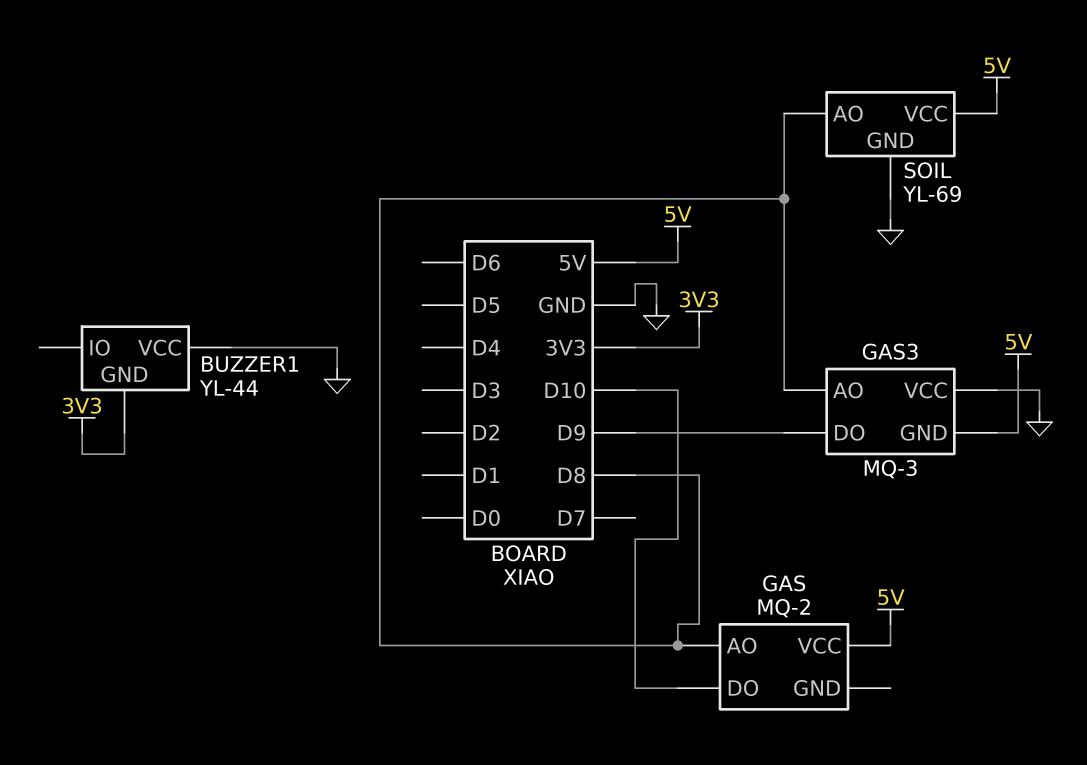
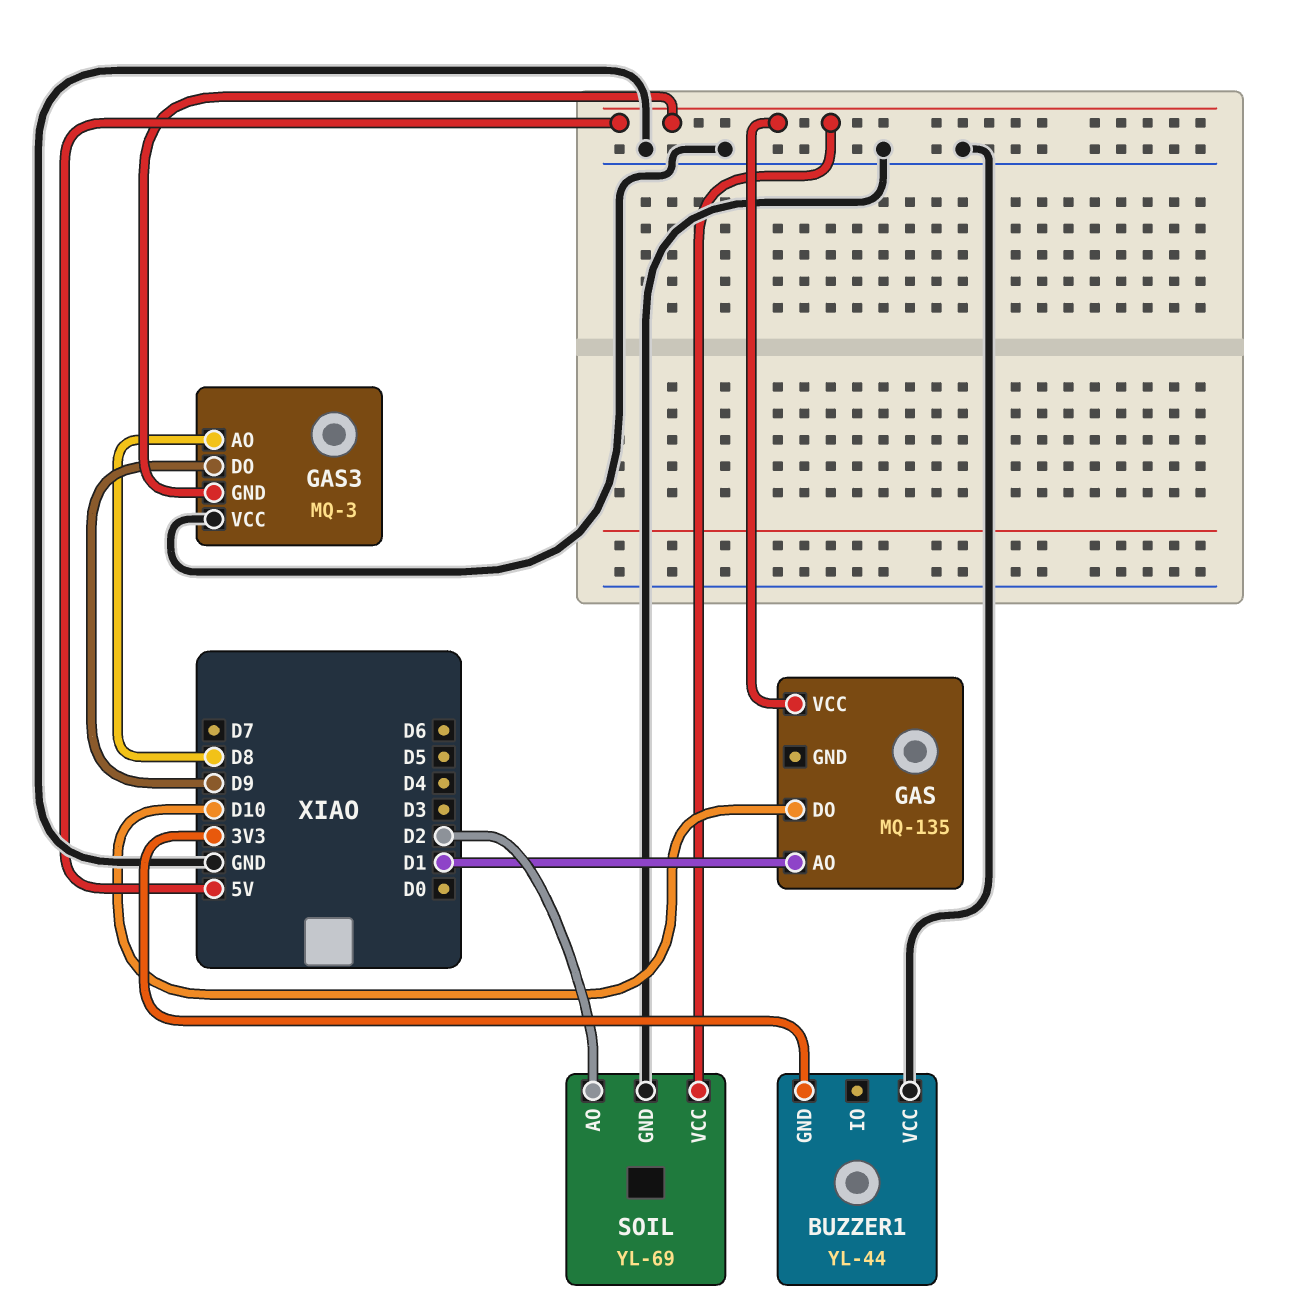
GAS: MQ-2 -> MQ-135
GAS pin AO: D8 -> D1
SOIL pin AO: D8 -> D2

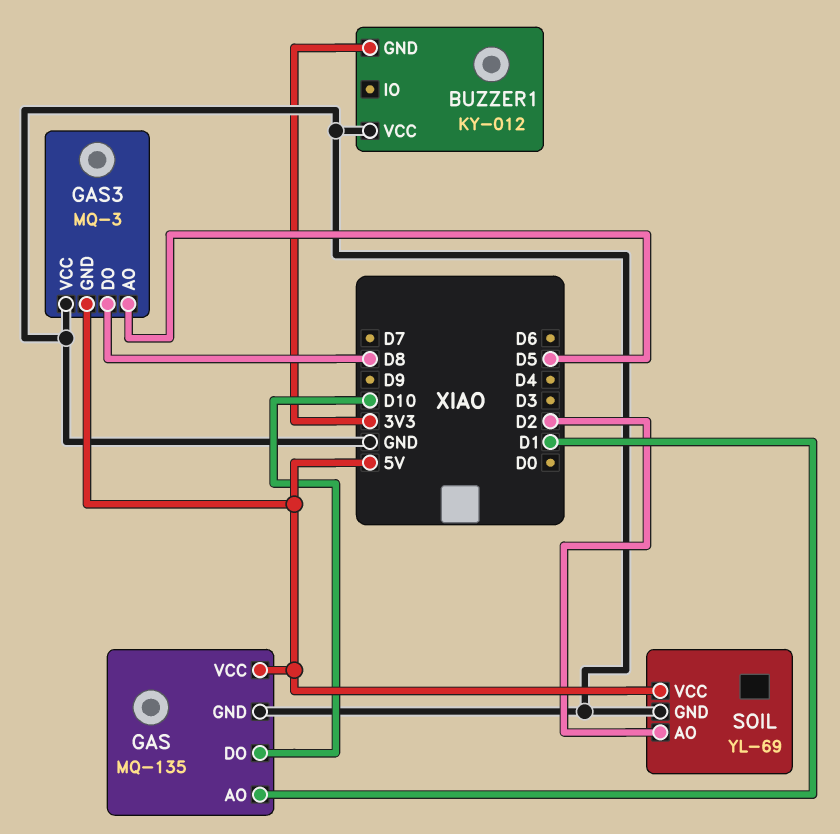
BUZZER1: YL-44 -> KY-012
GAS pin GND: none -> GND
GAS3 pin AO: D8 -> D5
GAS3 pin DO: D9 -> D8

